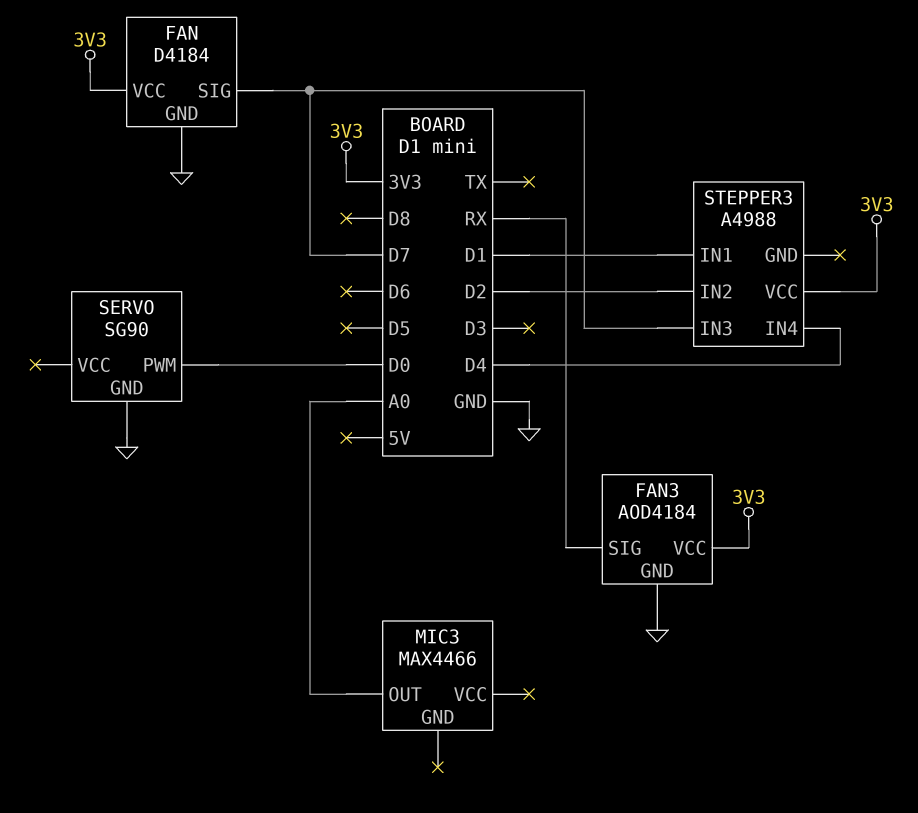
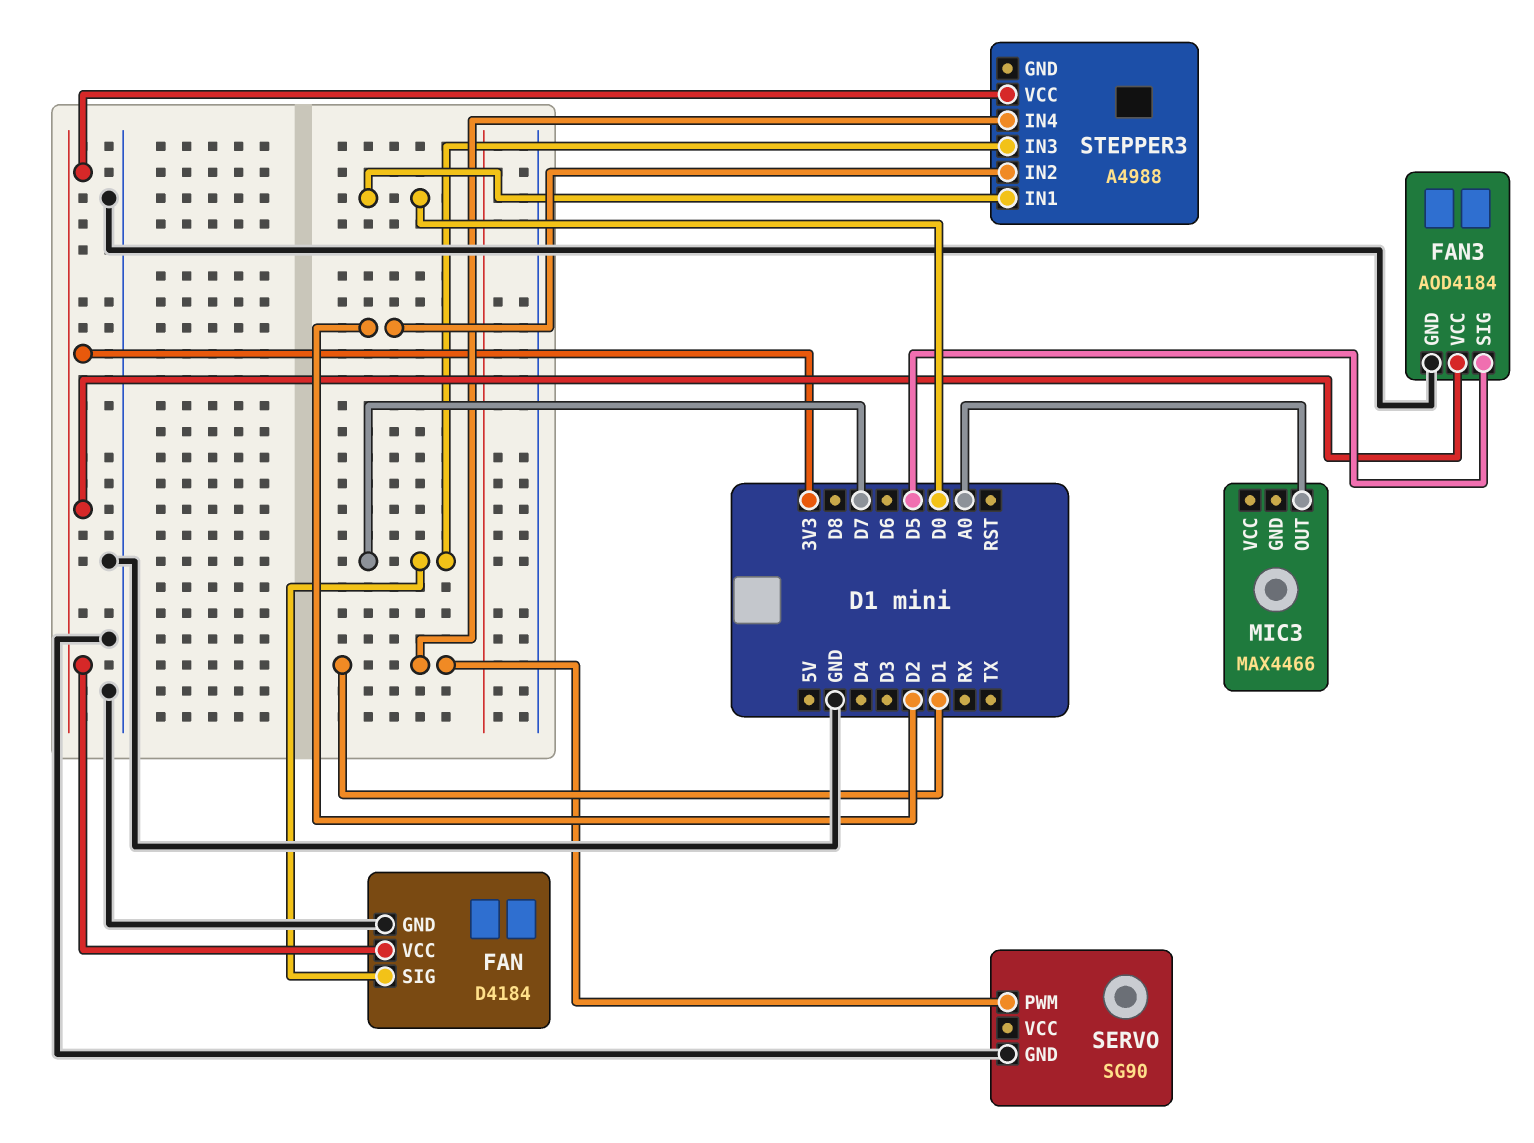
FAN3 pin SIG: RX -> D5
SERVO pin PWM: D0 -> D1
STEPPER3 pin IN1: D1 -> D0
STEPPER3 pin IN4: D4 -> D1

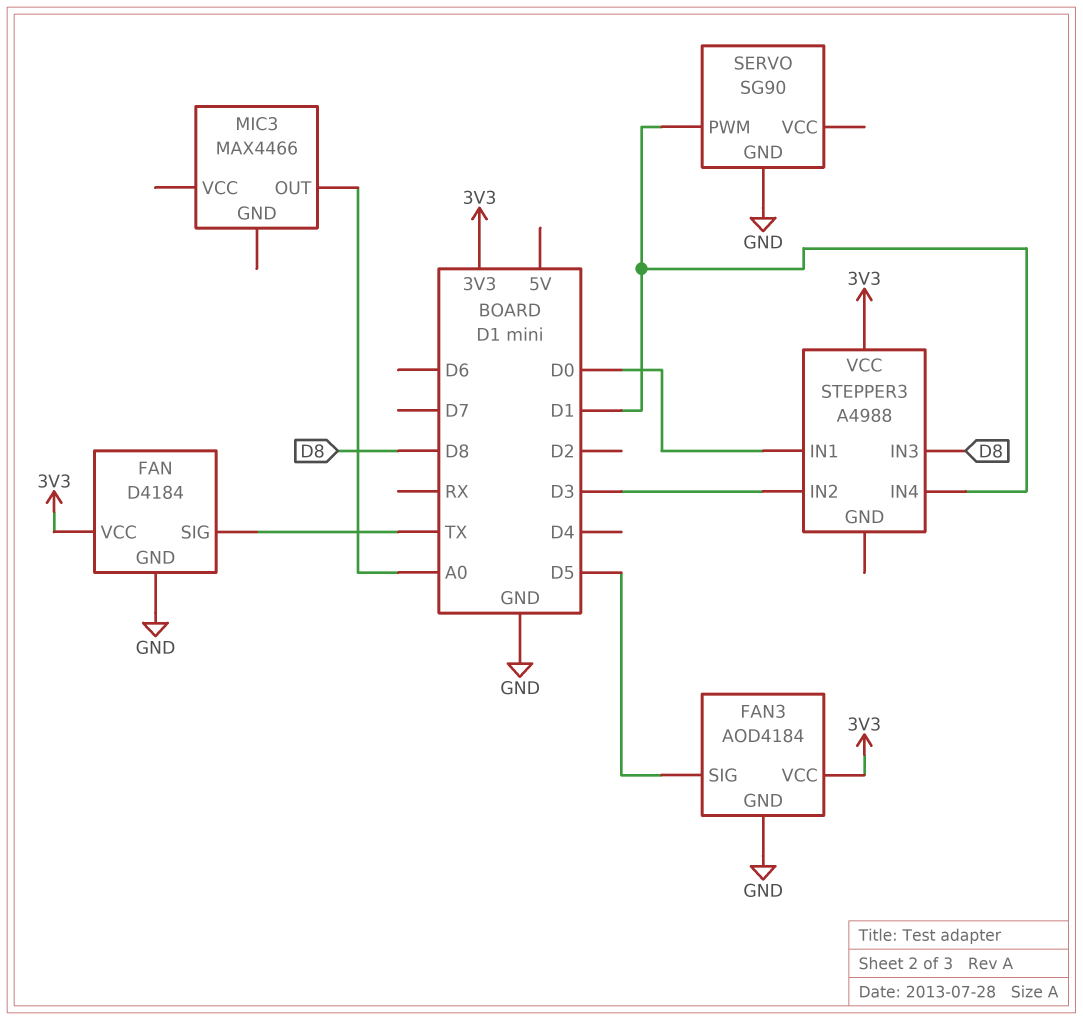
FAN pin SIG: D7 -> TX
STEPPER3 pin IN2: D2 -> D3
STEPPER3 pin IN3: D7 -> D8

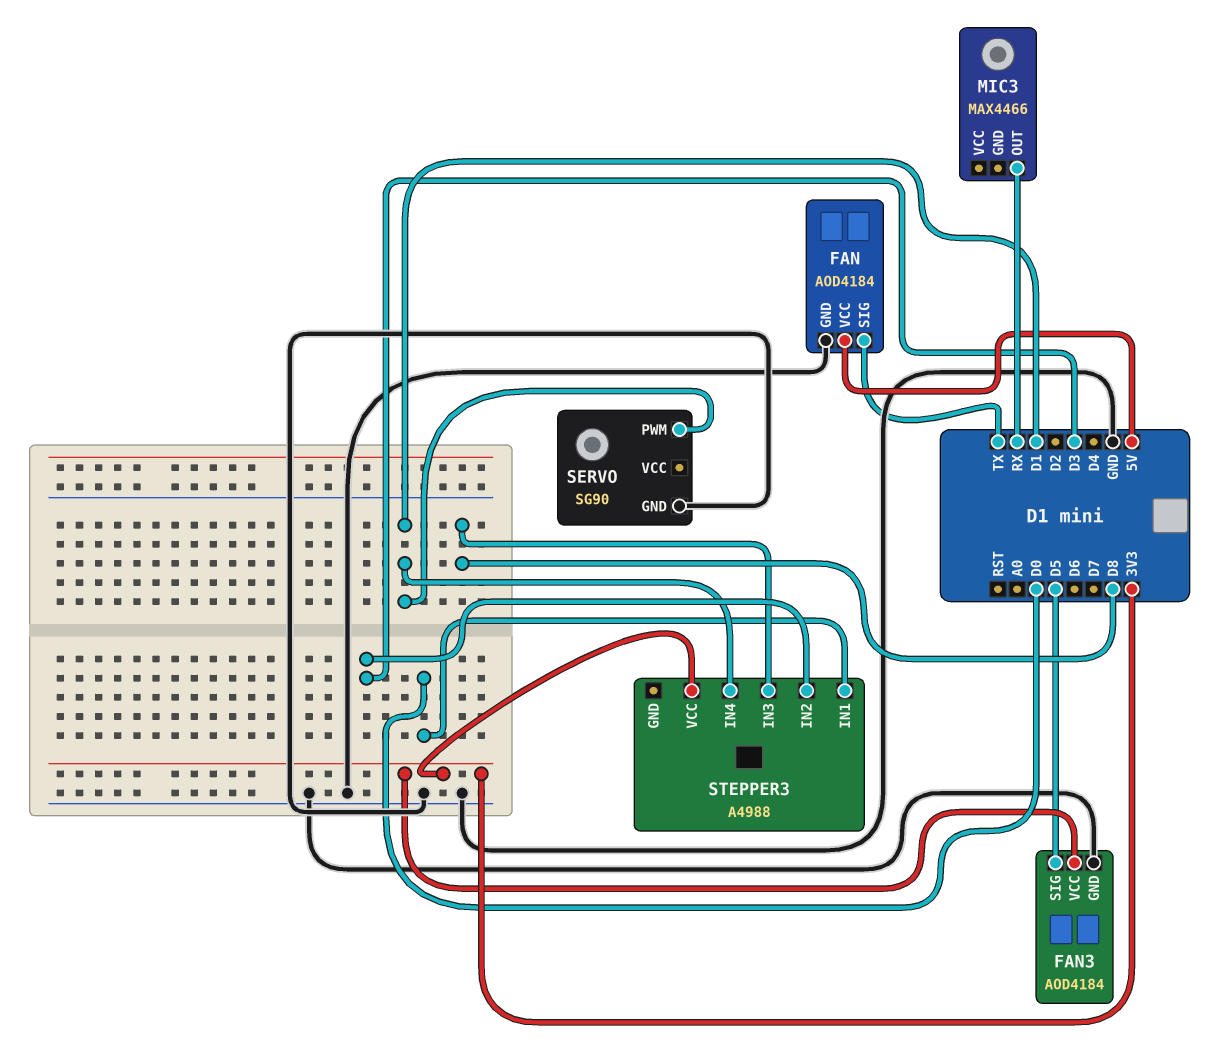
FAN: D4184 -> AOD4184
FAN pin VCC: 3V3 -> 5V
MIC3 pin OUT: A0 -> RX

